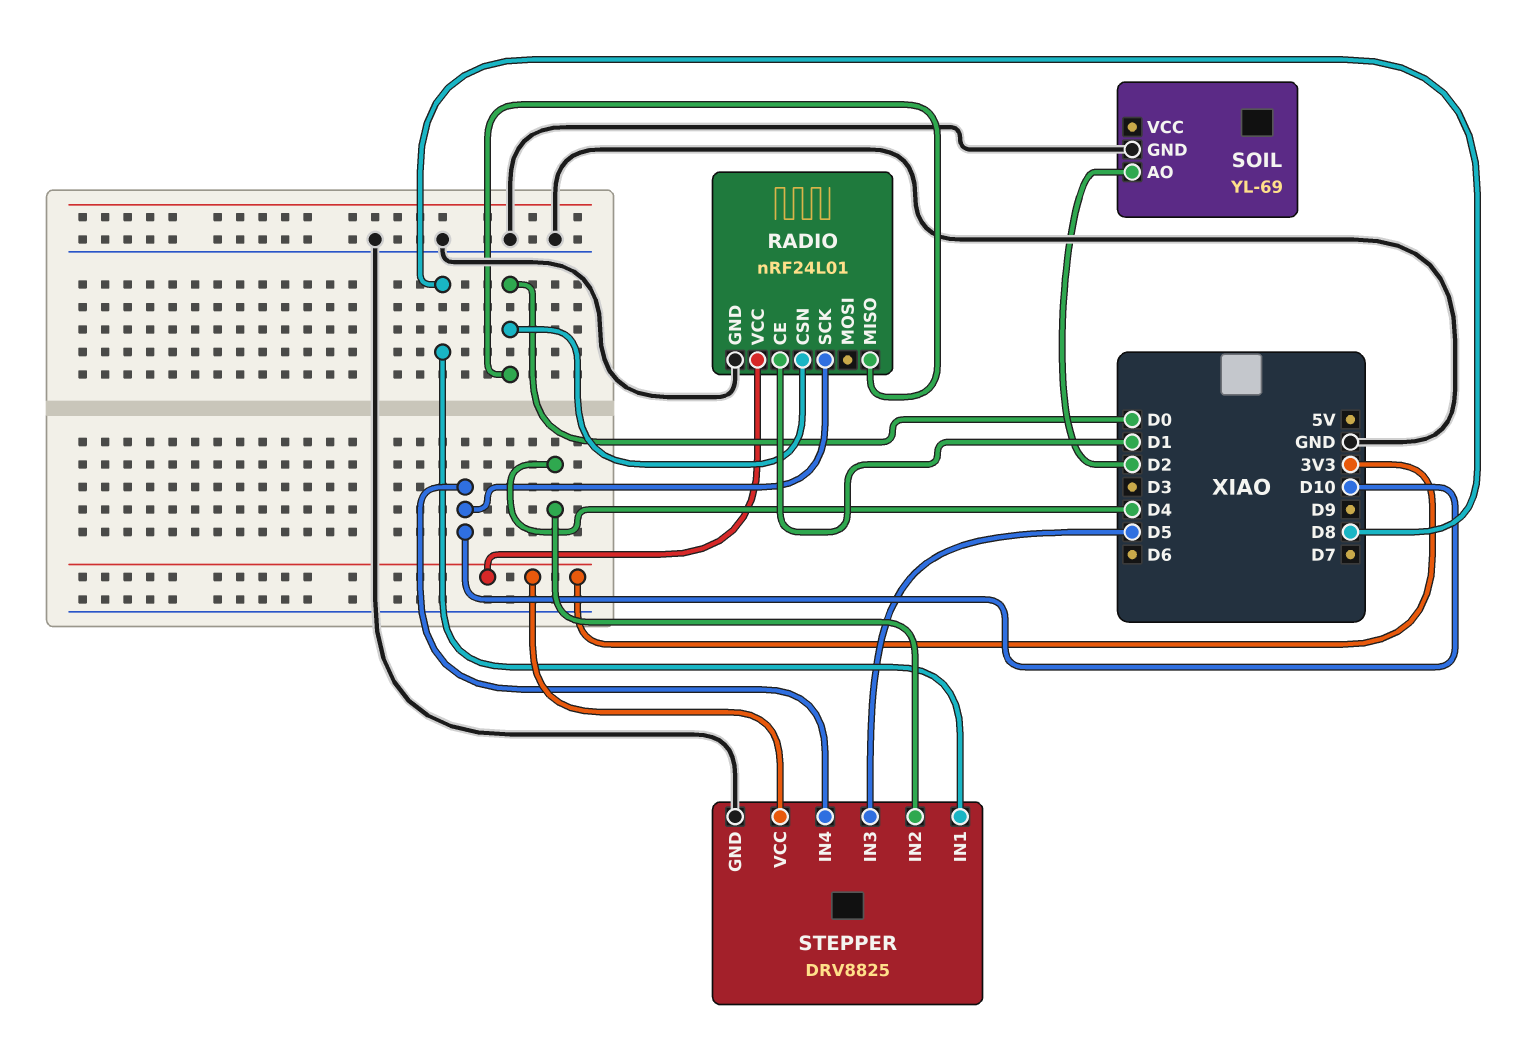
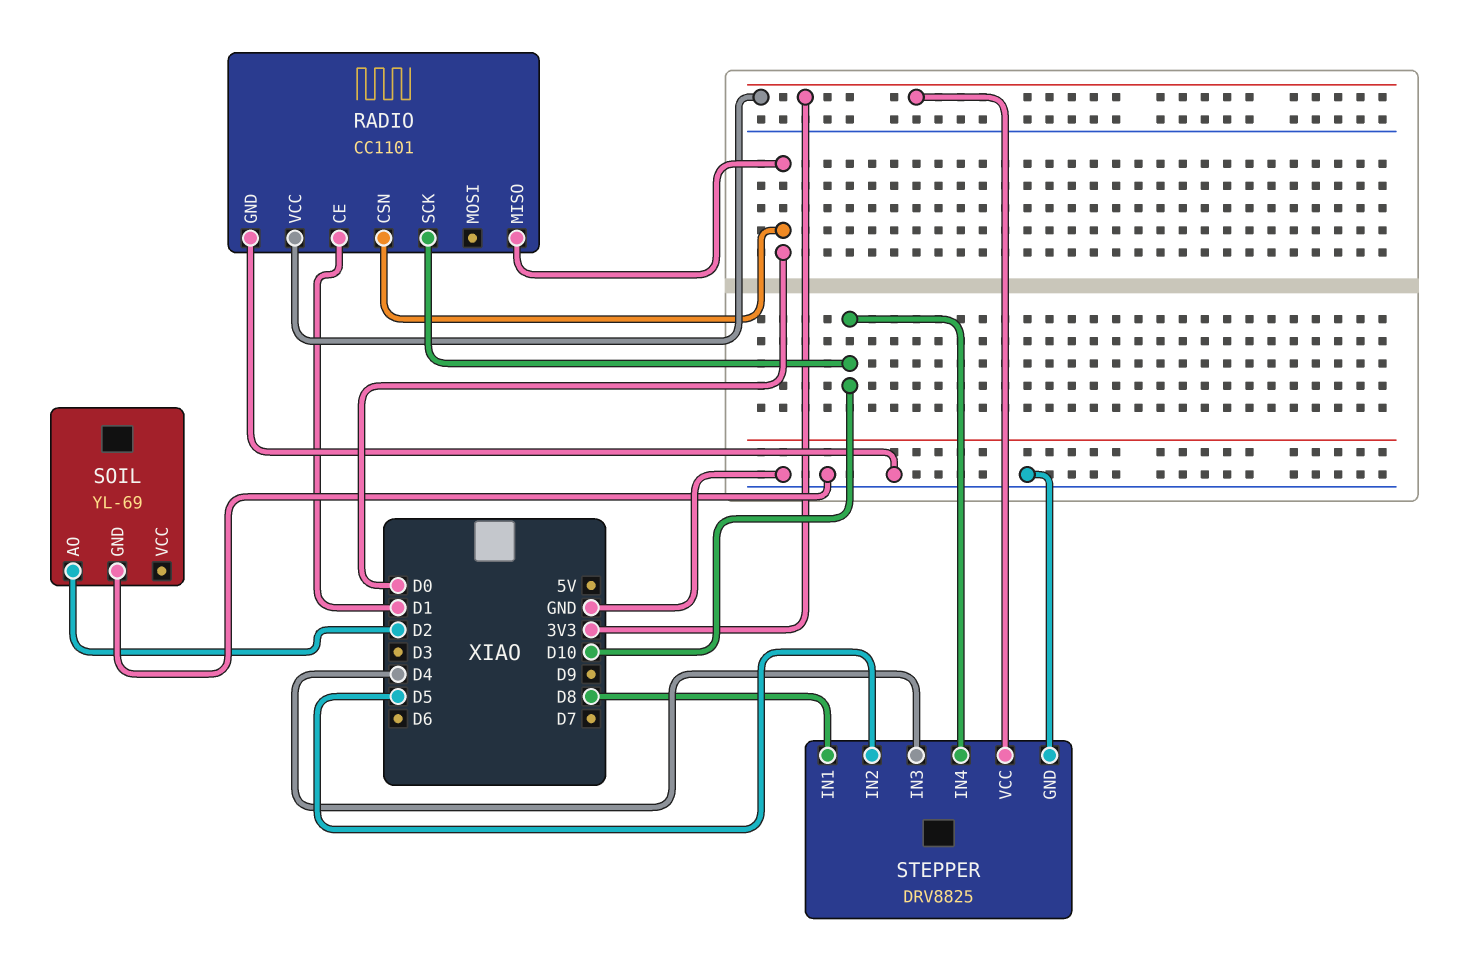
RADIO: nRF24L01 -> CC1101
STEPPER pin IN2: D4 -> D5
STEPPER pin IN3: D5 -> D4

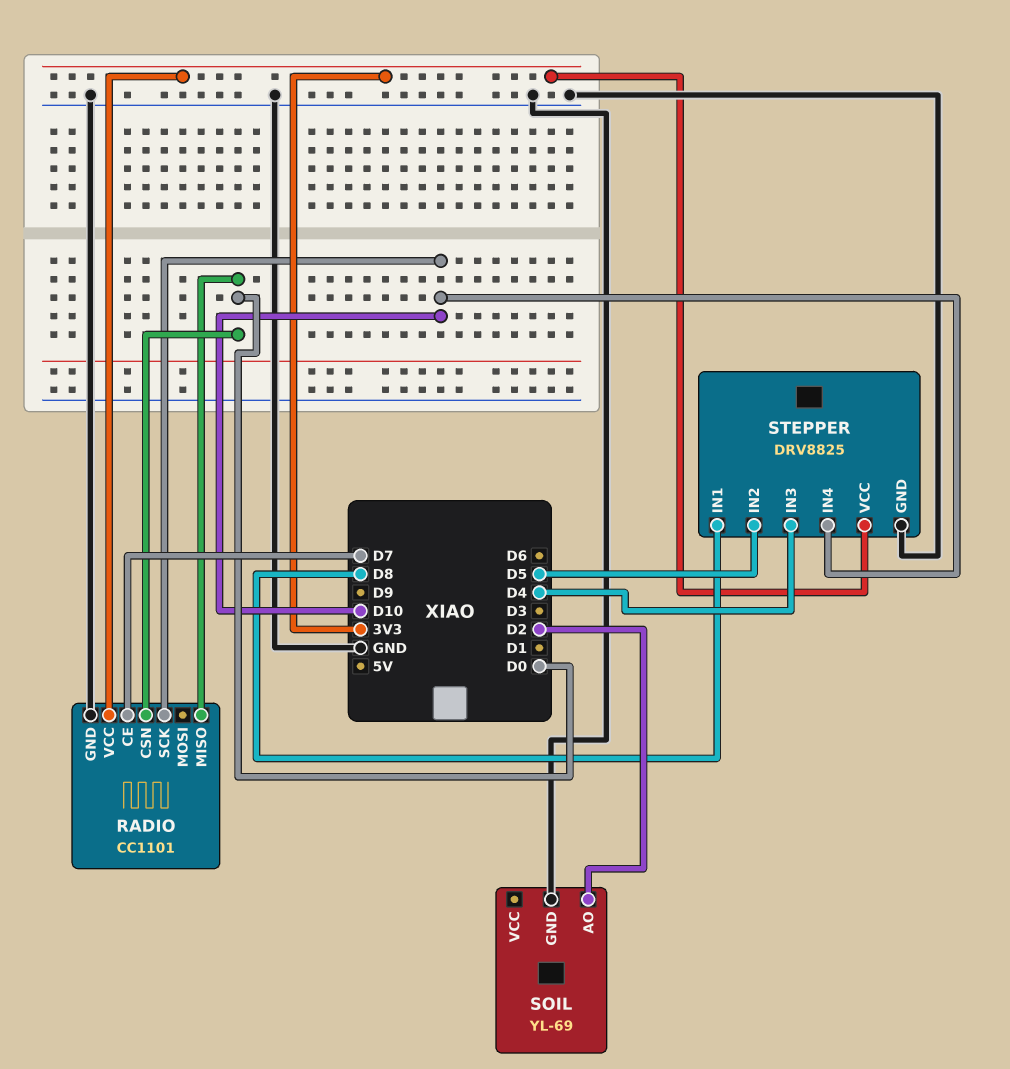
RADIO pin CE: D1 -> D7

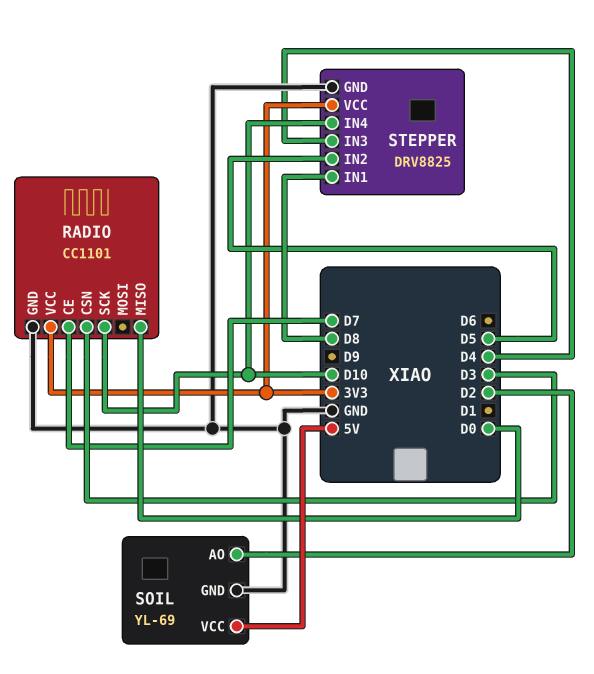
RADIO pin CSN: D0 -> D3
SOIL pin VCC: none -> 5V

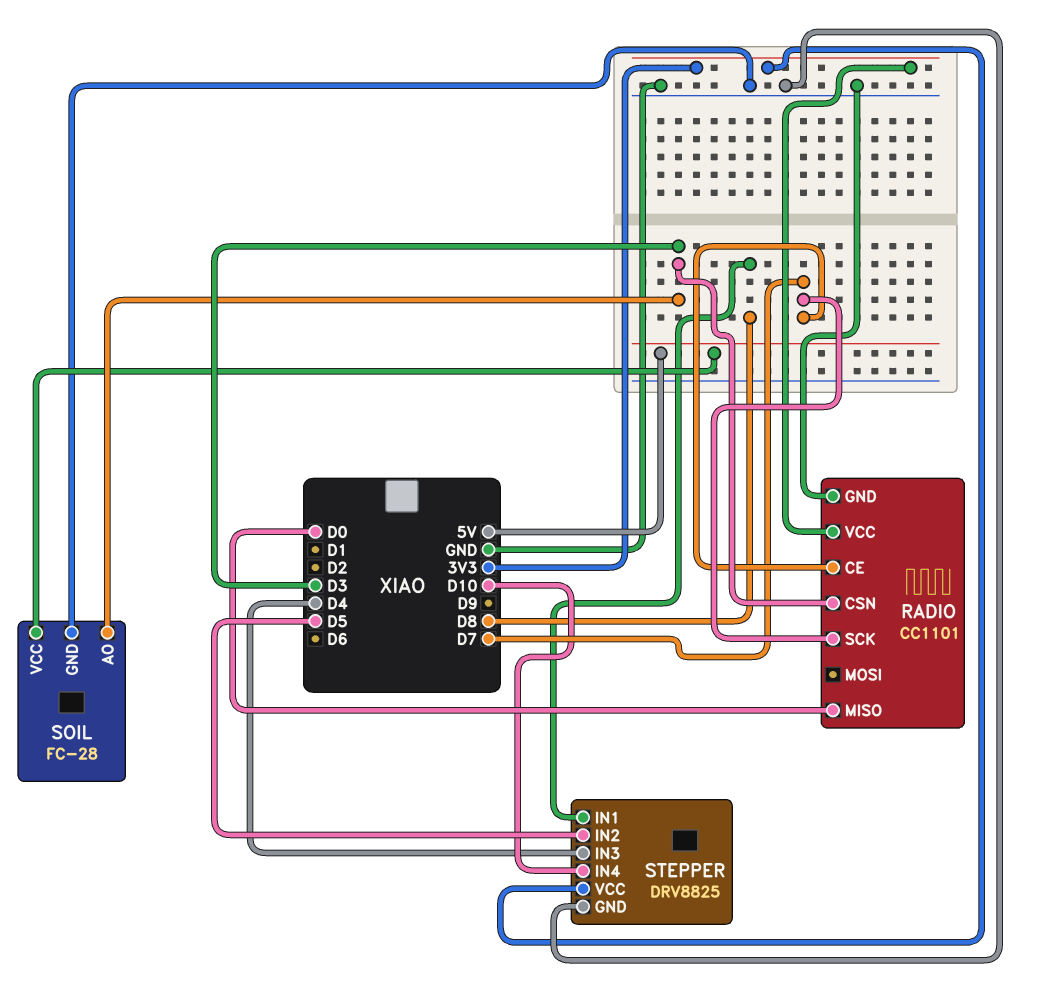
RADIO pin SCK: D10 -> D7
SOIL: YL-69 -> FC-28
SOIL pin AO: D2 -> D3

